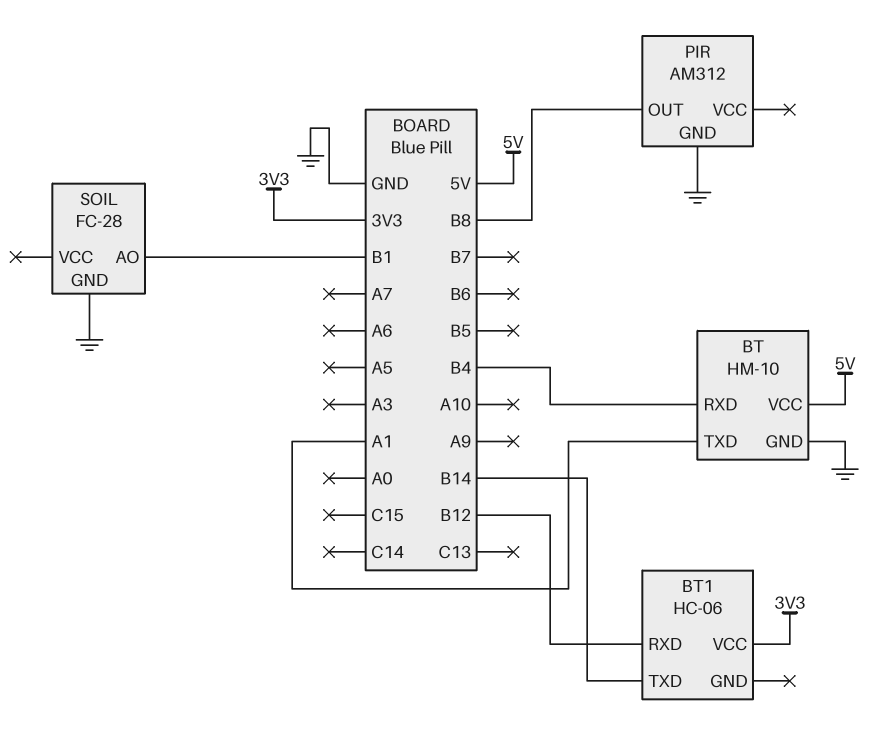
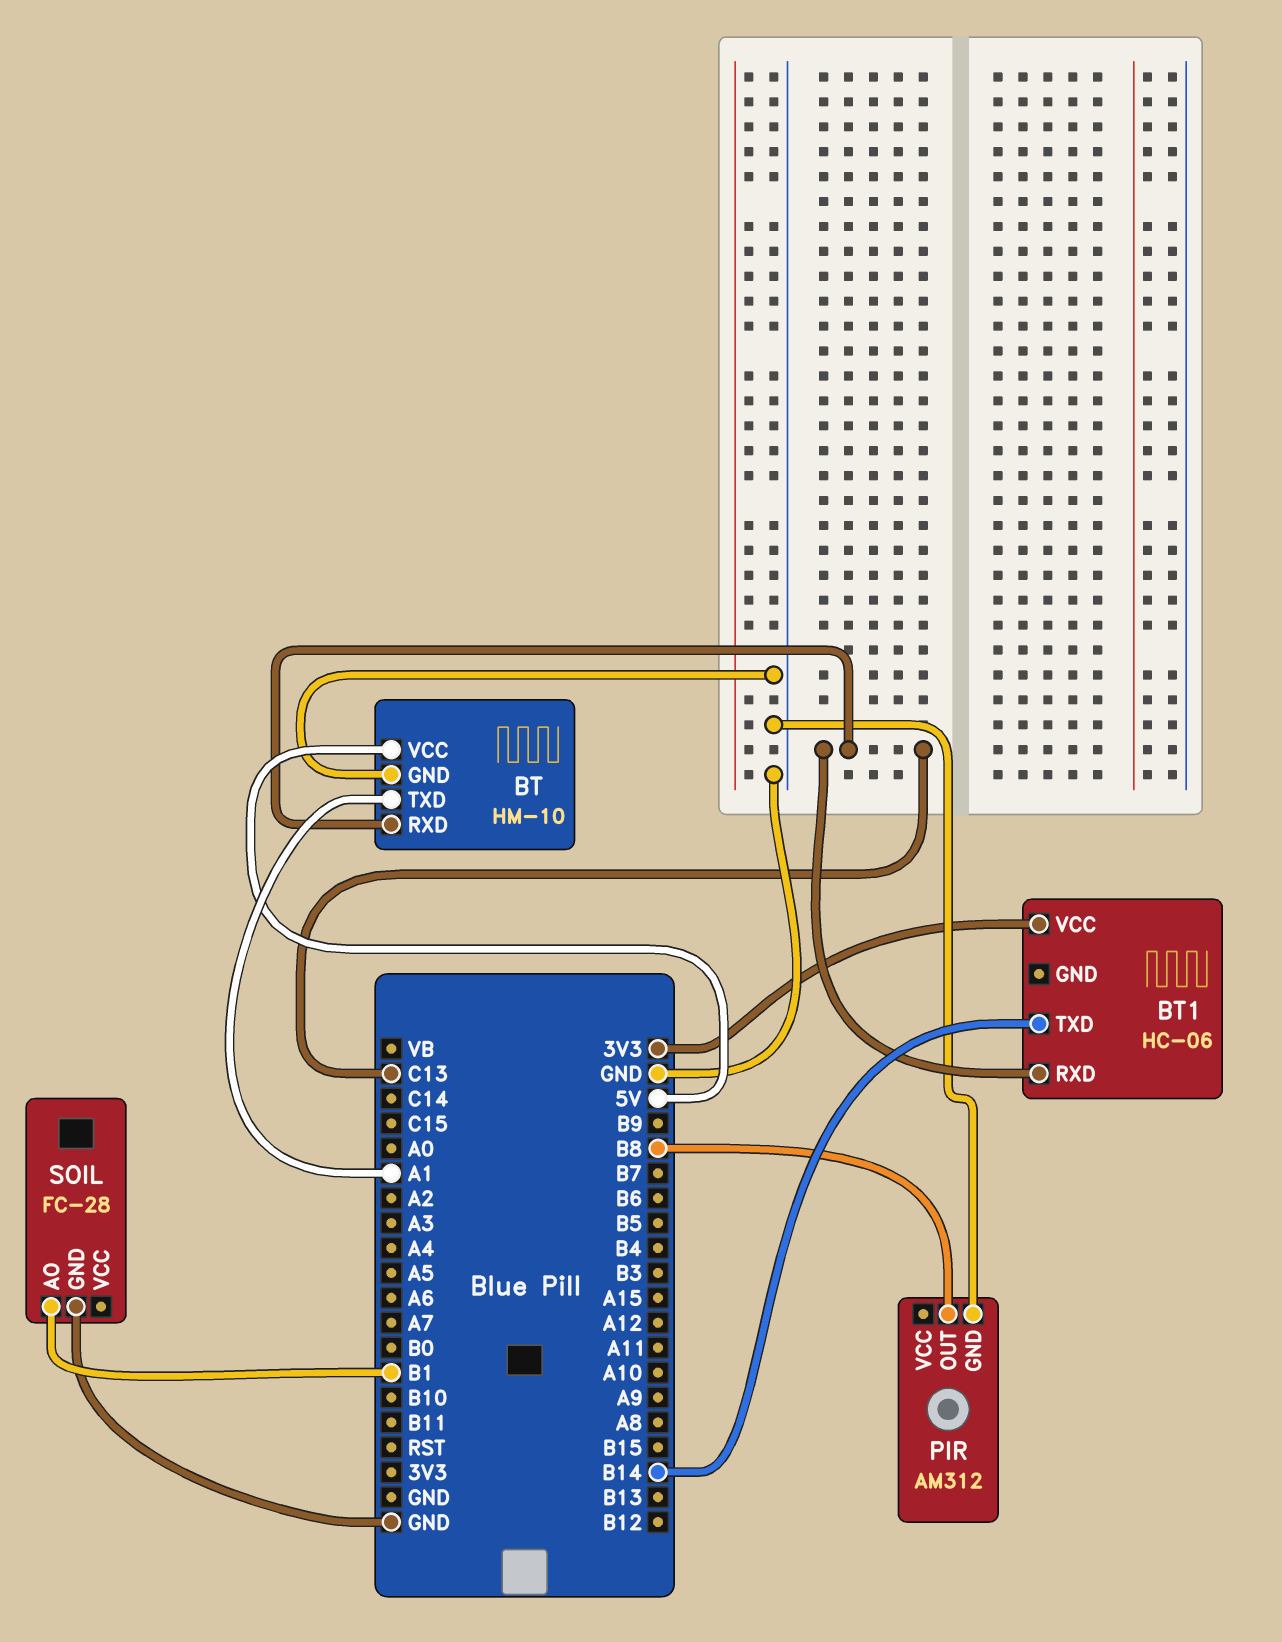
BT pin RXD: B4 -> C13
BT1 pin RXD: B12 -> C13

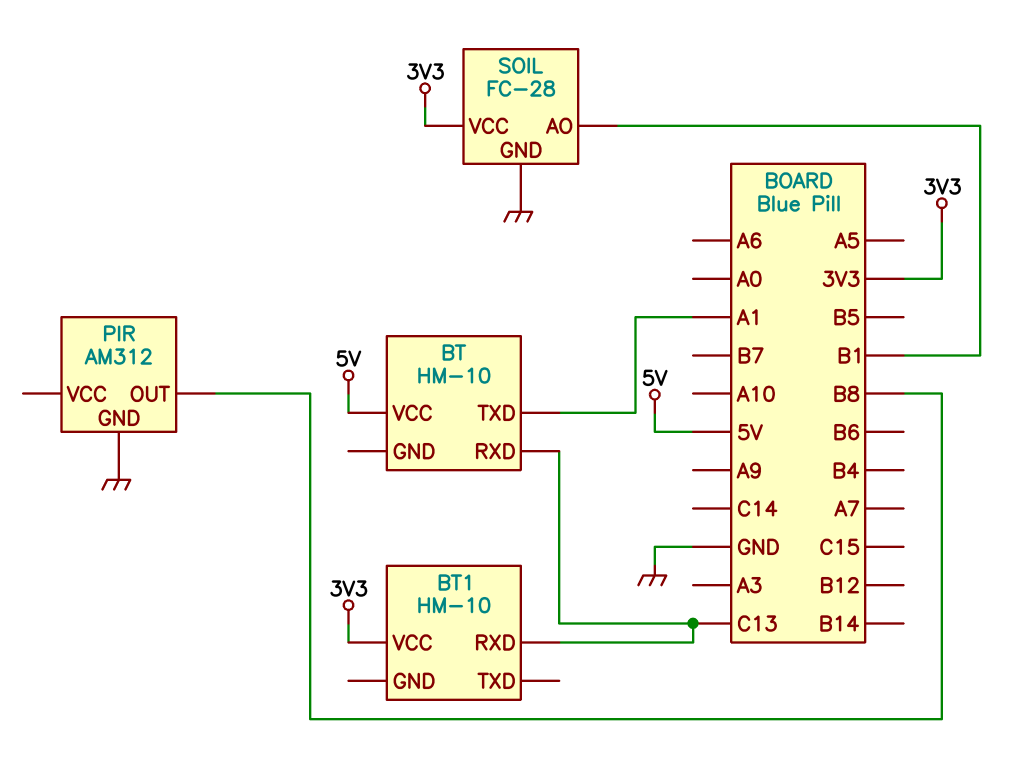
BT pin GND: GND -> none
BT1: HC-06 -> HM-10
BT1 pin TXD: B14 -> none
SOIL pin VCC: none -> 3V3

